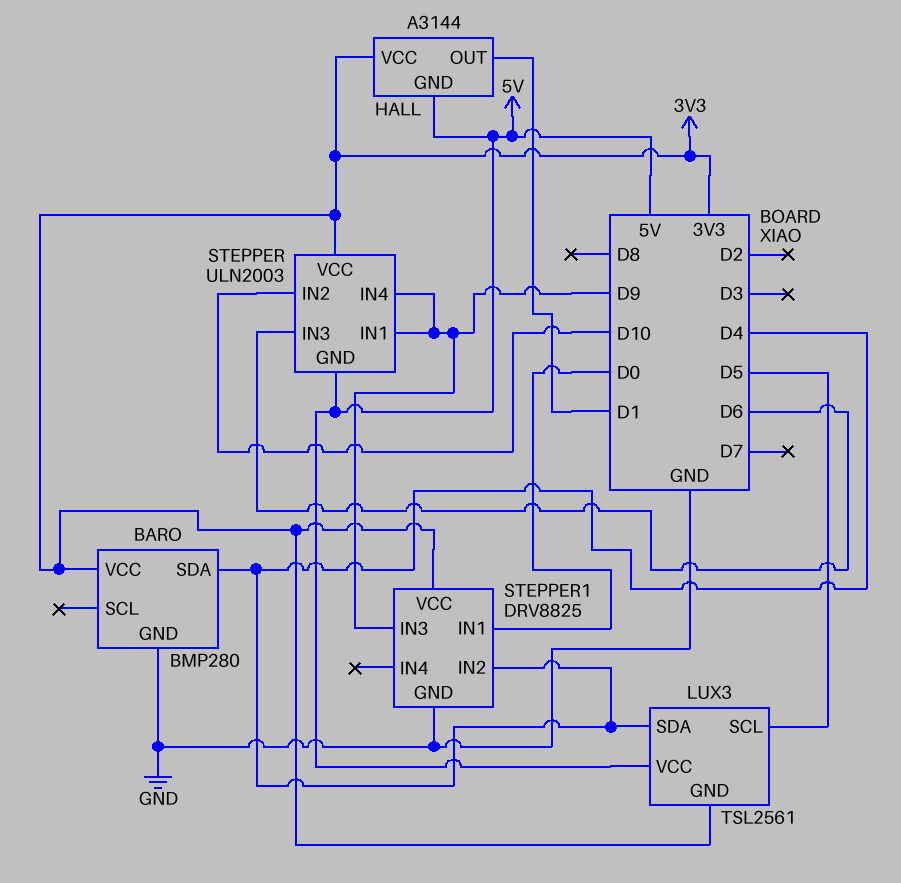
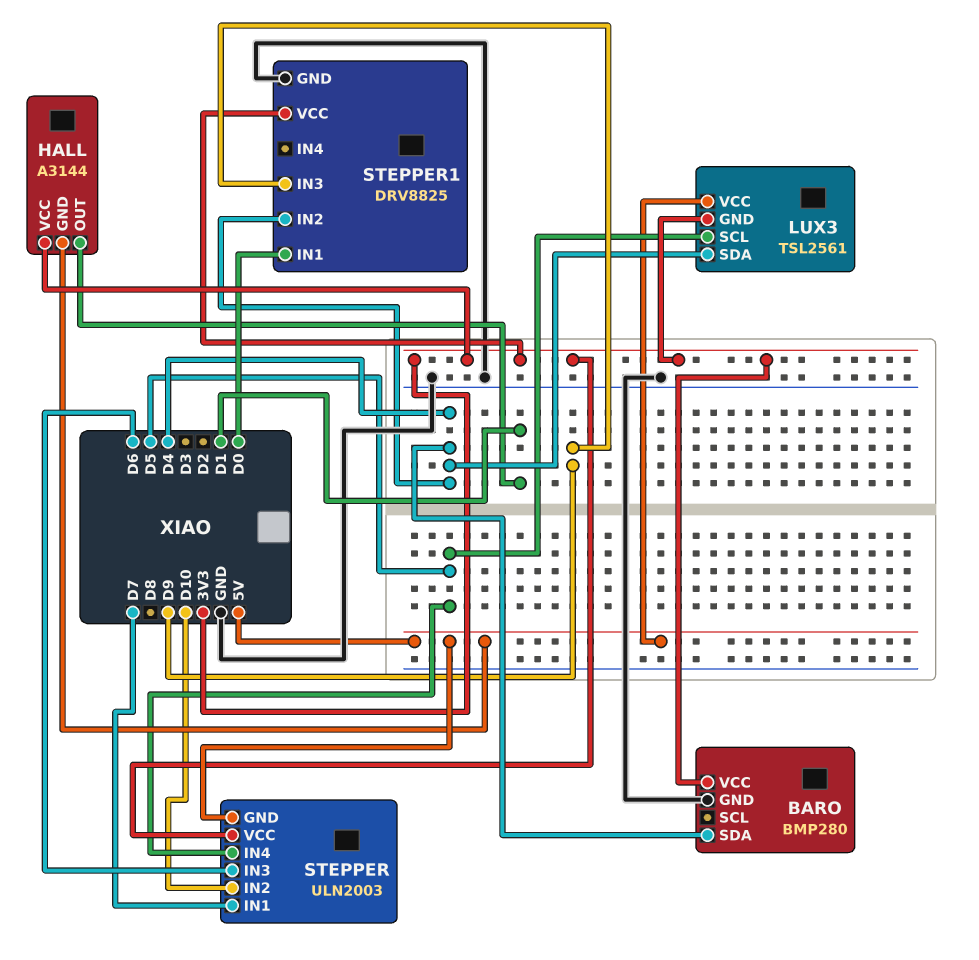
STEPPER pin IN1: D9 -> D7
STEPPER pin IN4: D9 -> D5

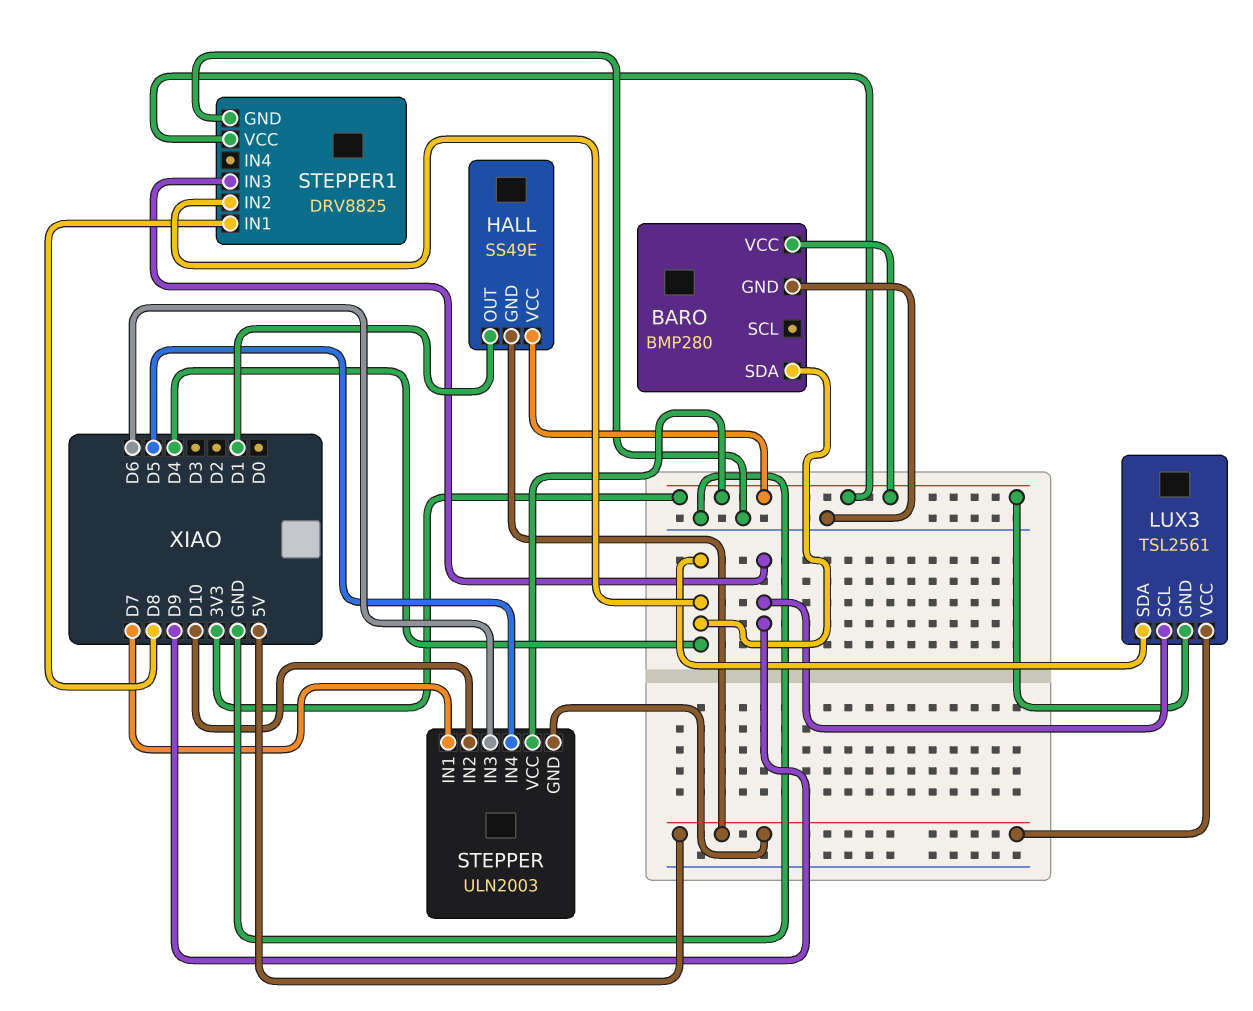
HALL: A3144 -> SS49E
LUX3 pin SCL: D5 -> D9
STEPPER1 pin IN1: D0 -> D8

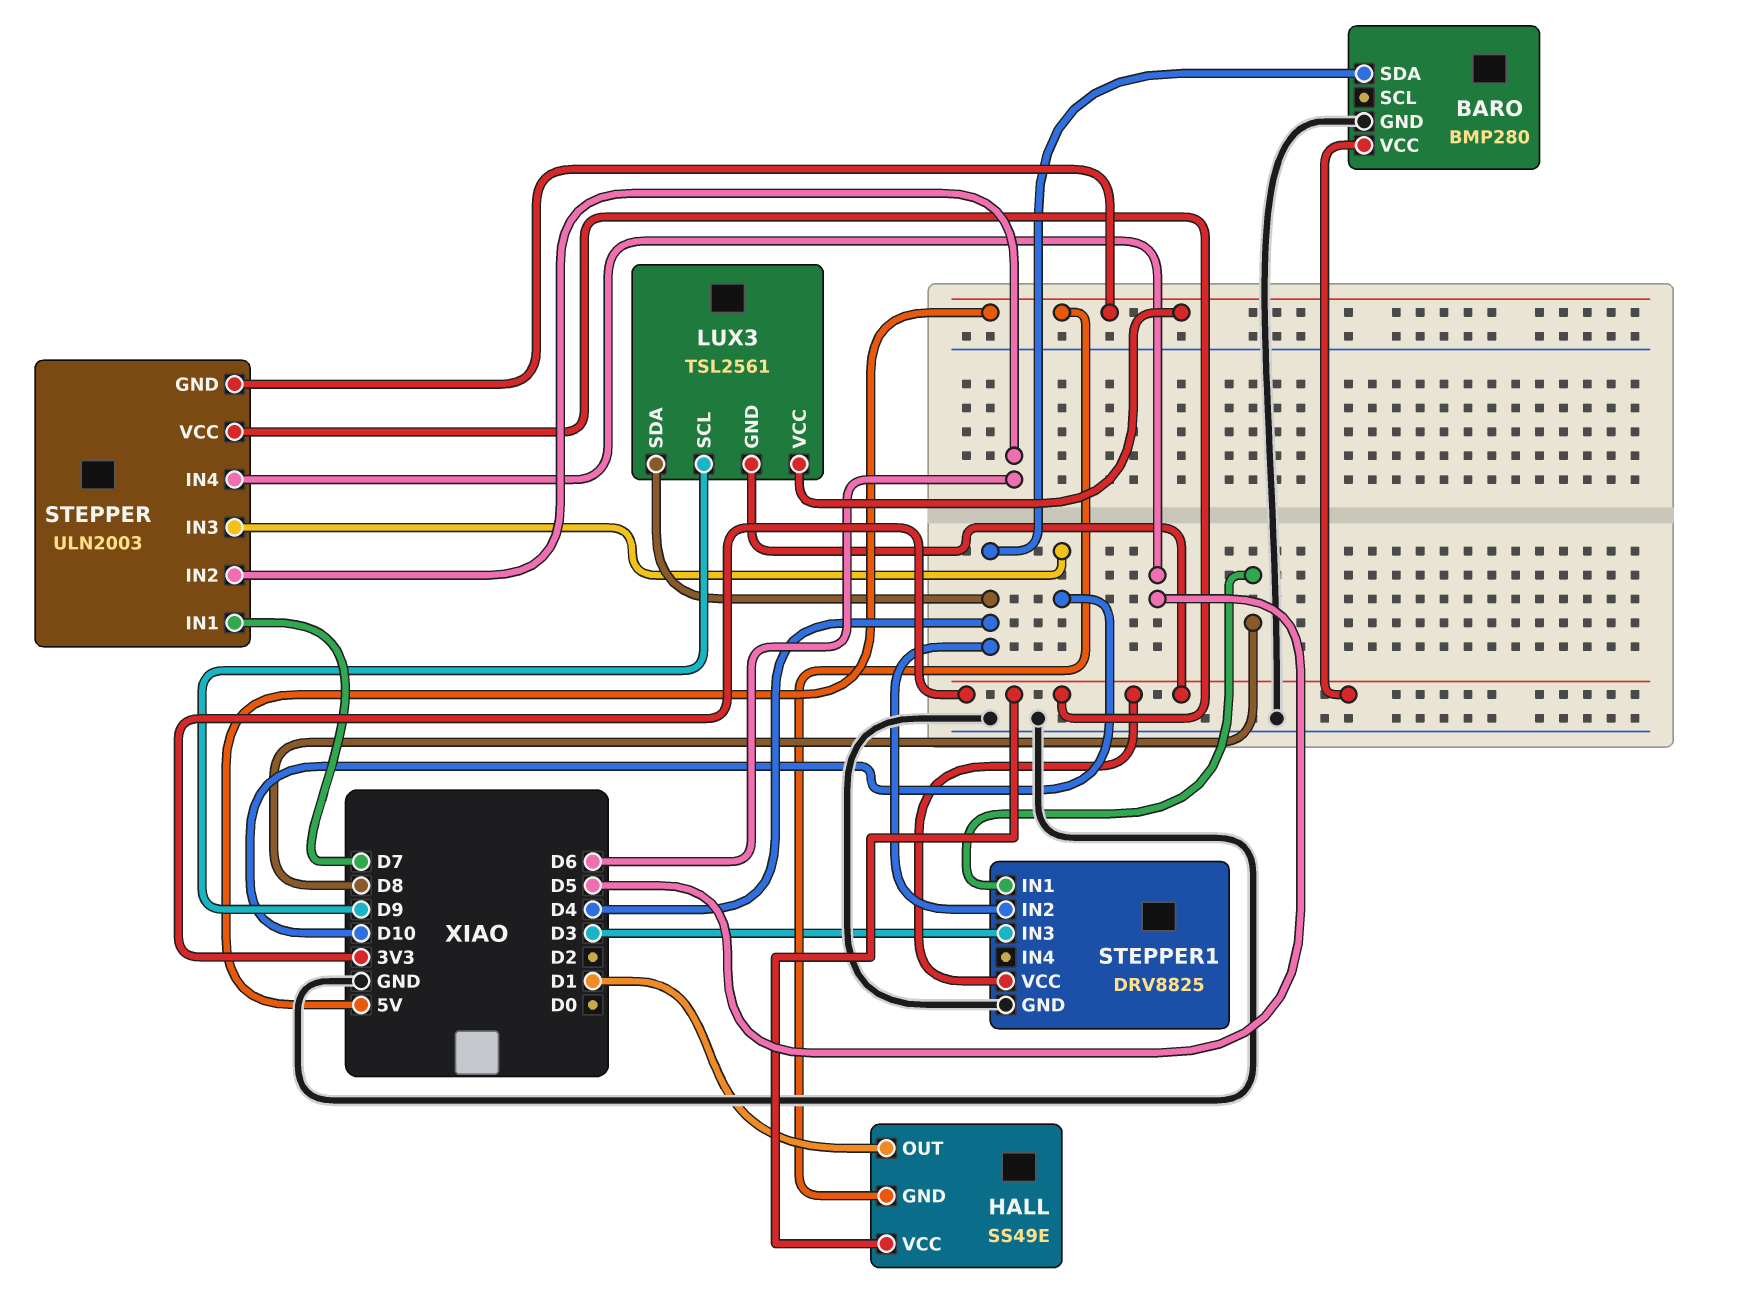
STEPPER pin IN2: D10 -> D6
STEPPER pin IN3: D6 -> D10
STEPPER1 pin IN3: D9 -> D3

